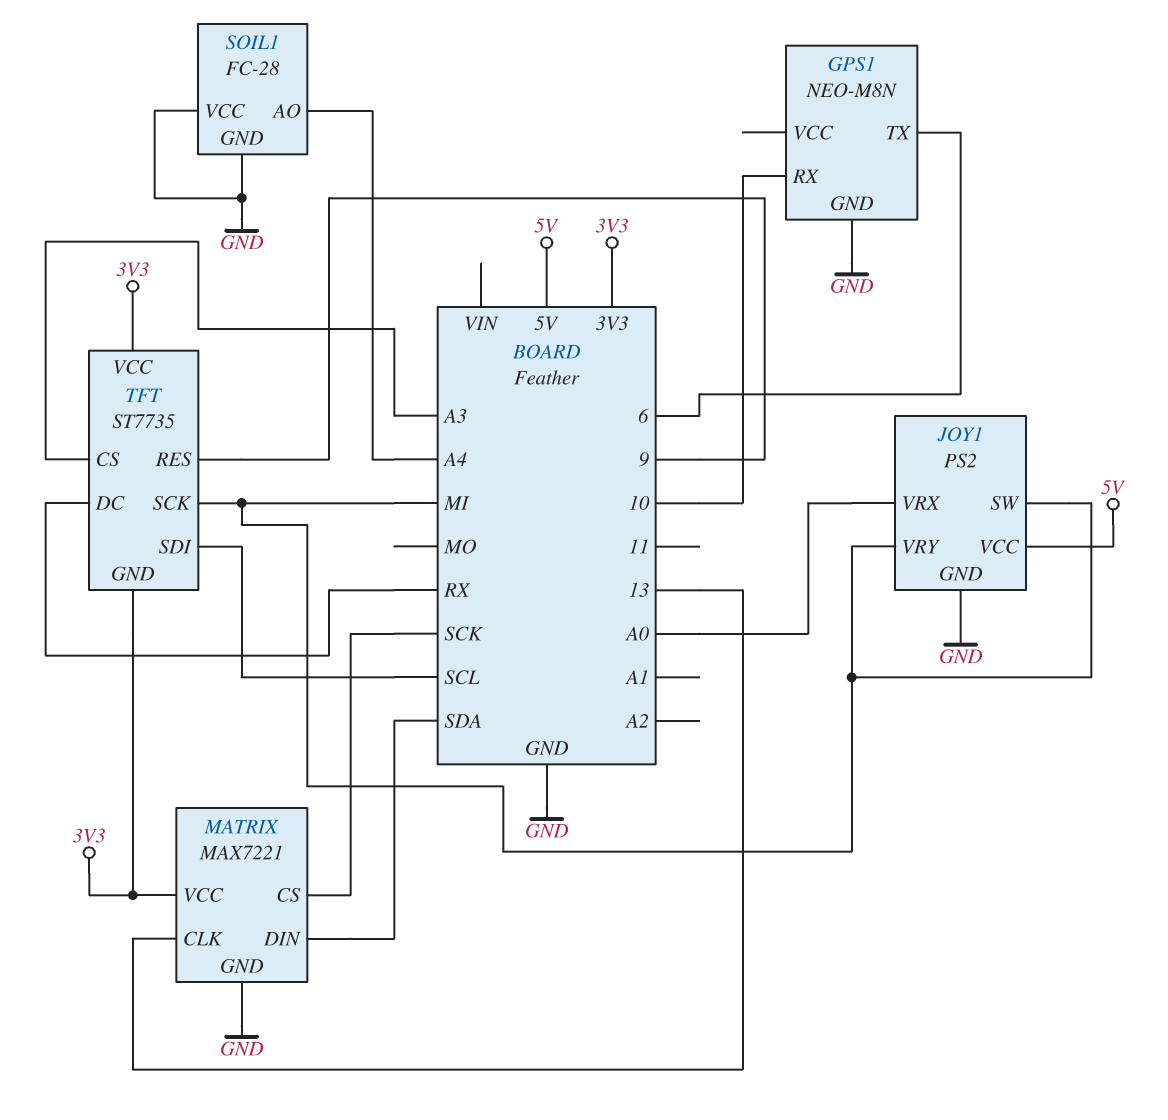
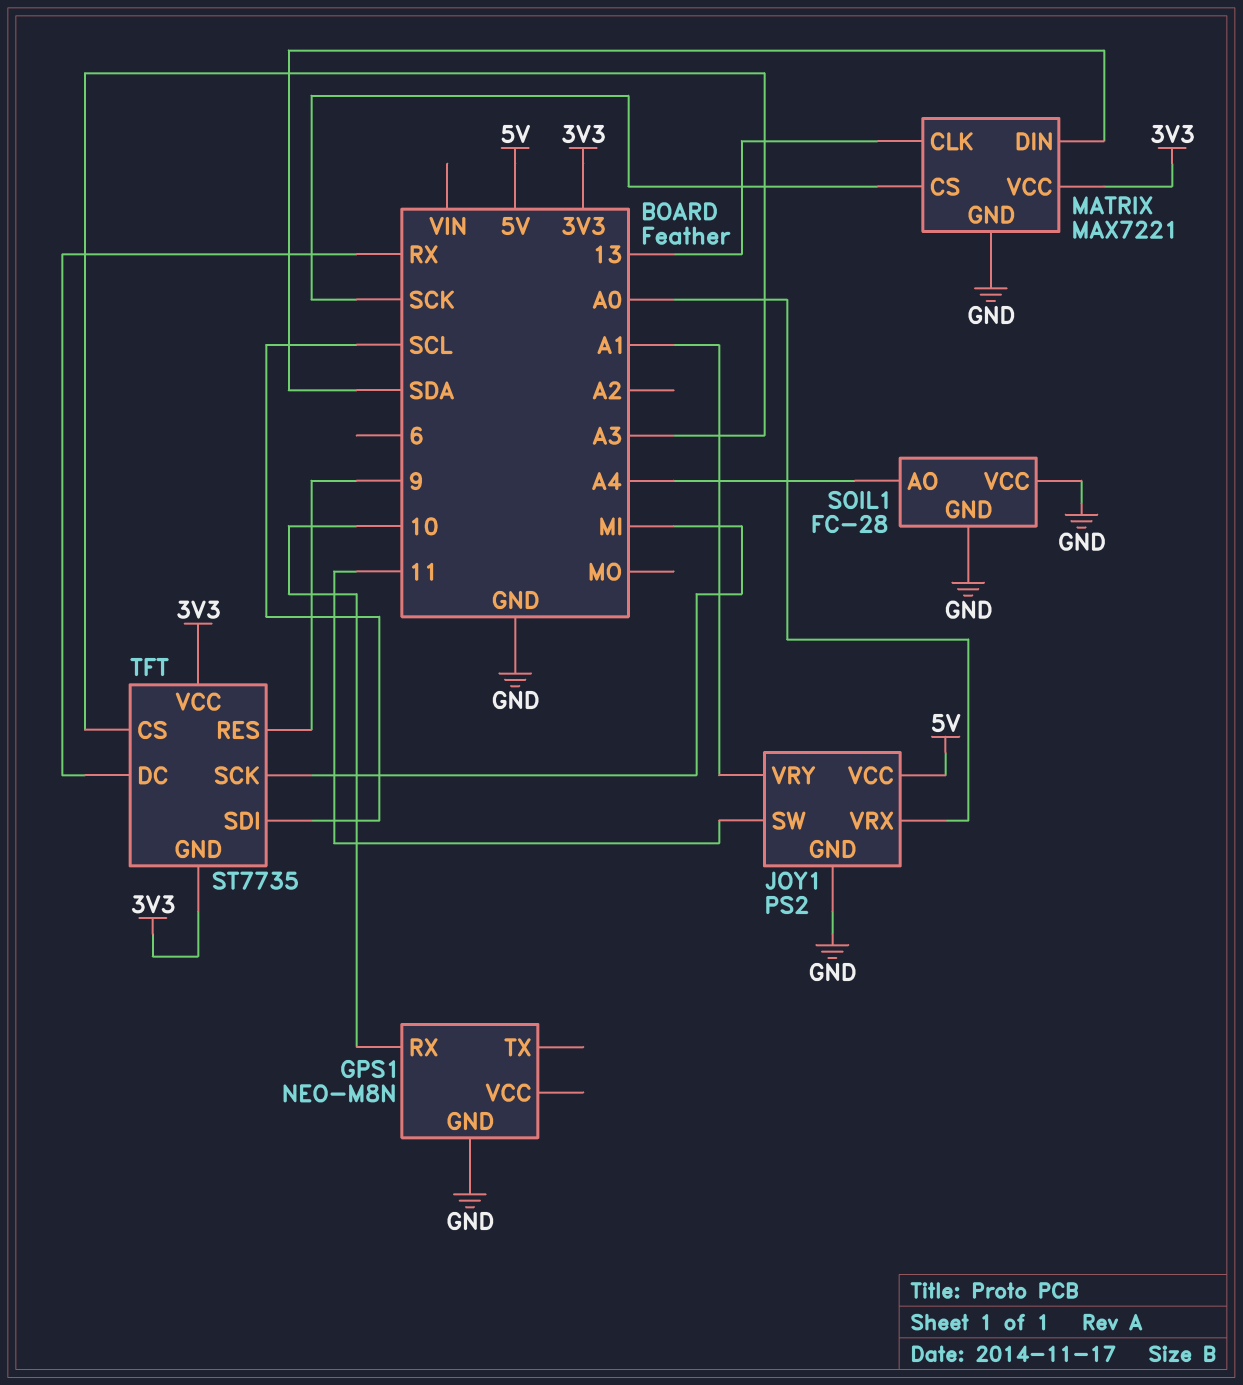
GPS1 pin TX: 6 -> none
JOY1 pin SW: MI -> 11
JOY1 pin VRY: MI -> A1

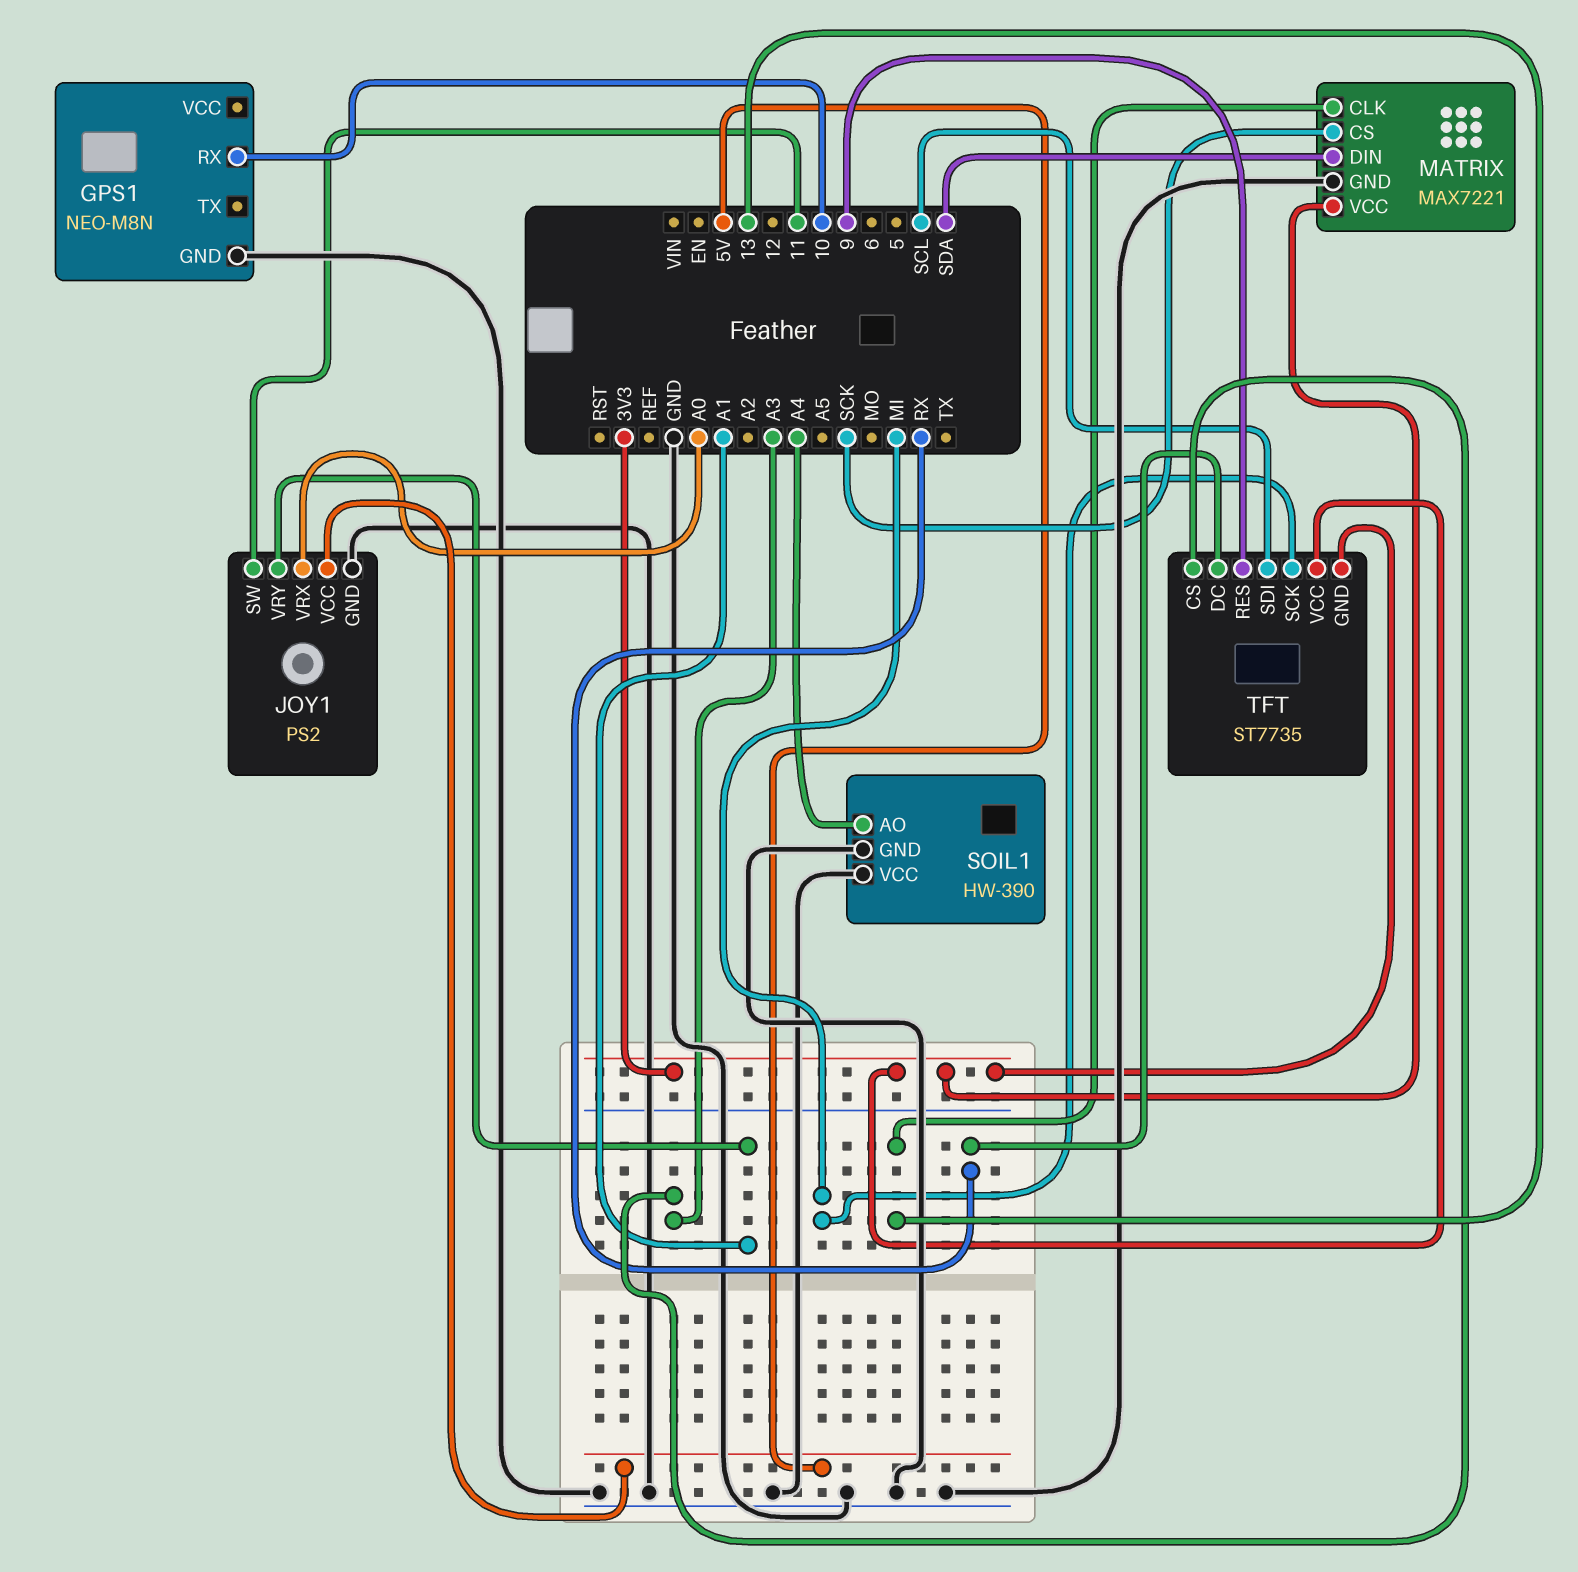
SOIL1: FC-28 -> HW-390

